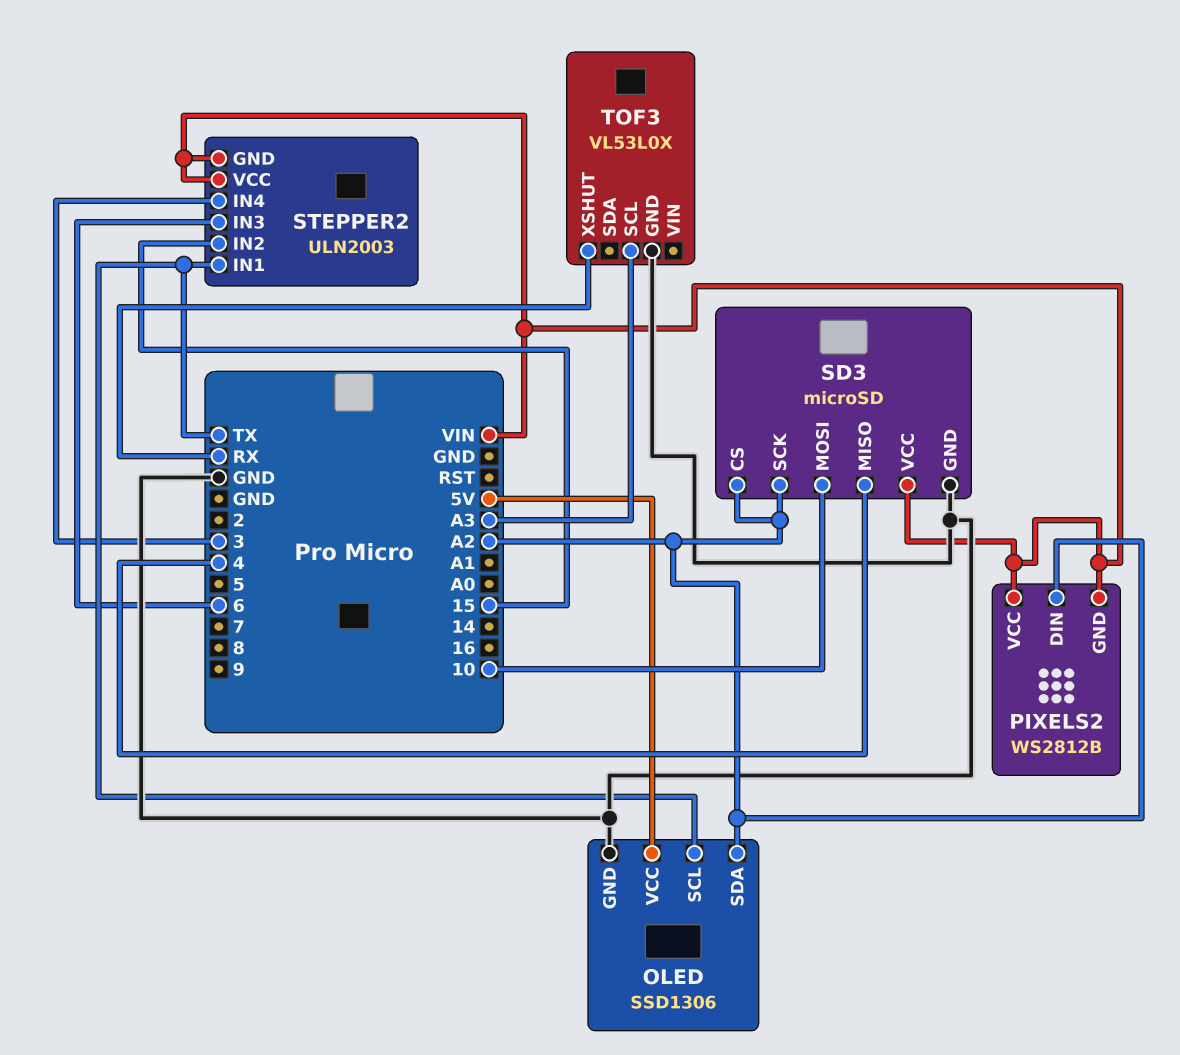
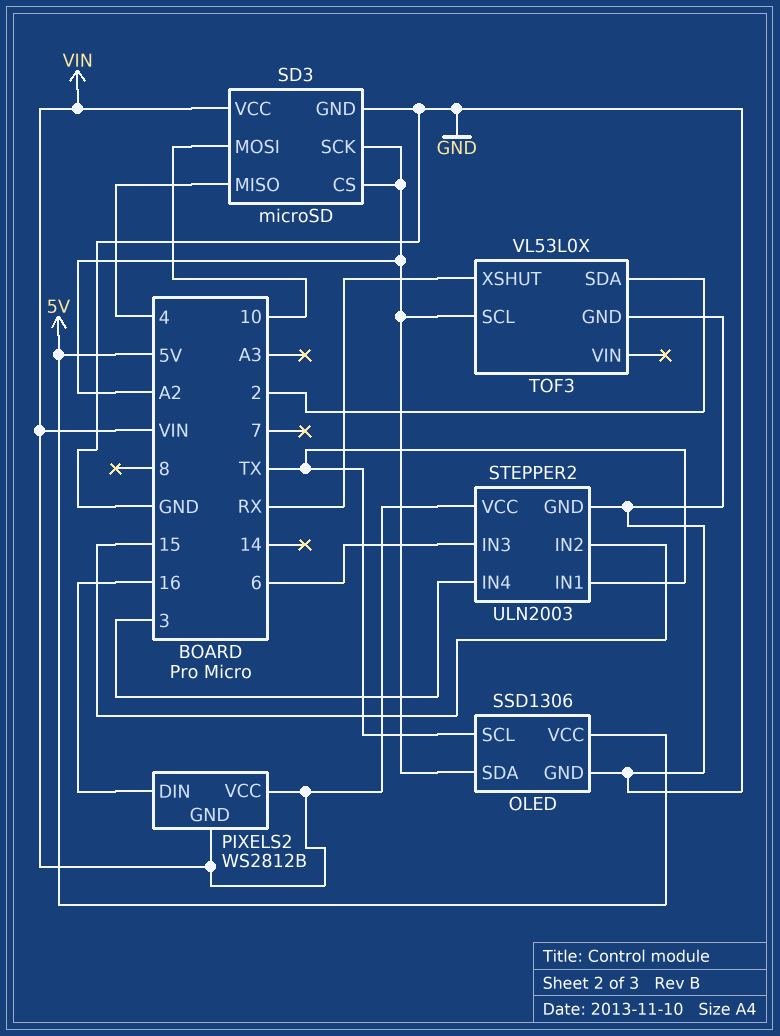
PIXELS2 pin DIN: A2 -> 16
STEPPER2 pin GND: VIN -> GND
TOF3 pin SCL: A3 -> A2
TOF3 pin SDA: none -> 2

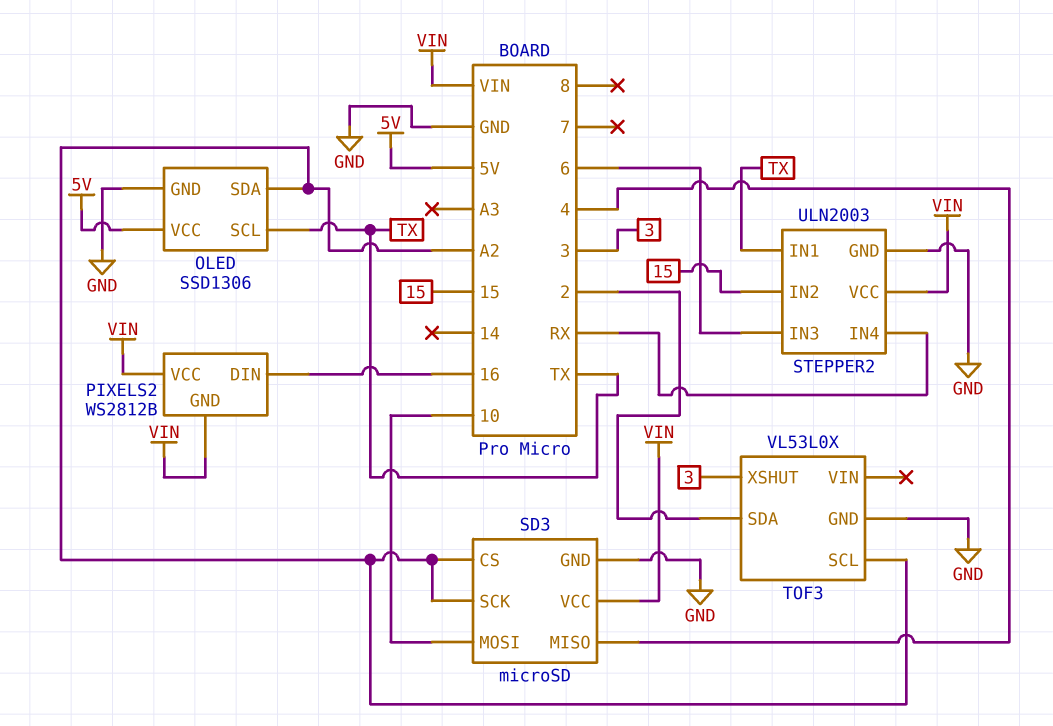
STEPPER2 pin IN4: 3 -> RX
TOF3 pin XSHUT: RX -> 3

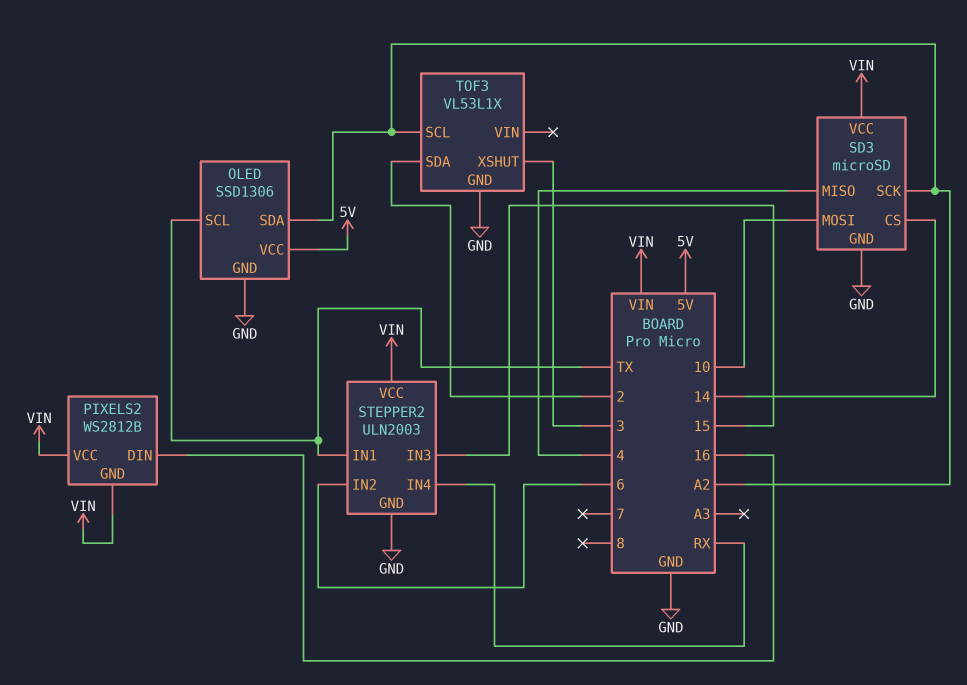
SD3 pin CS: A2 -> 14
STEPPER2 pin IN2: 15 -> 6
STEPPER2 pin IN3: 6 -> 15
TOF3: VL53L0X -> VL53L1X

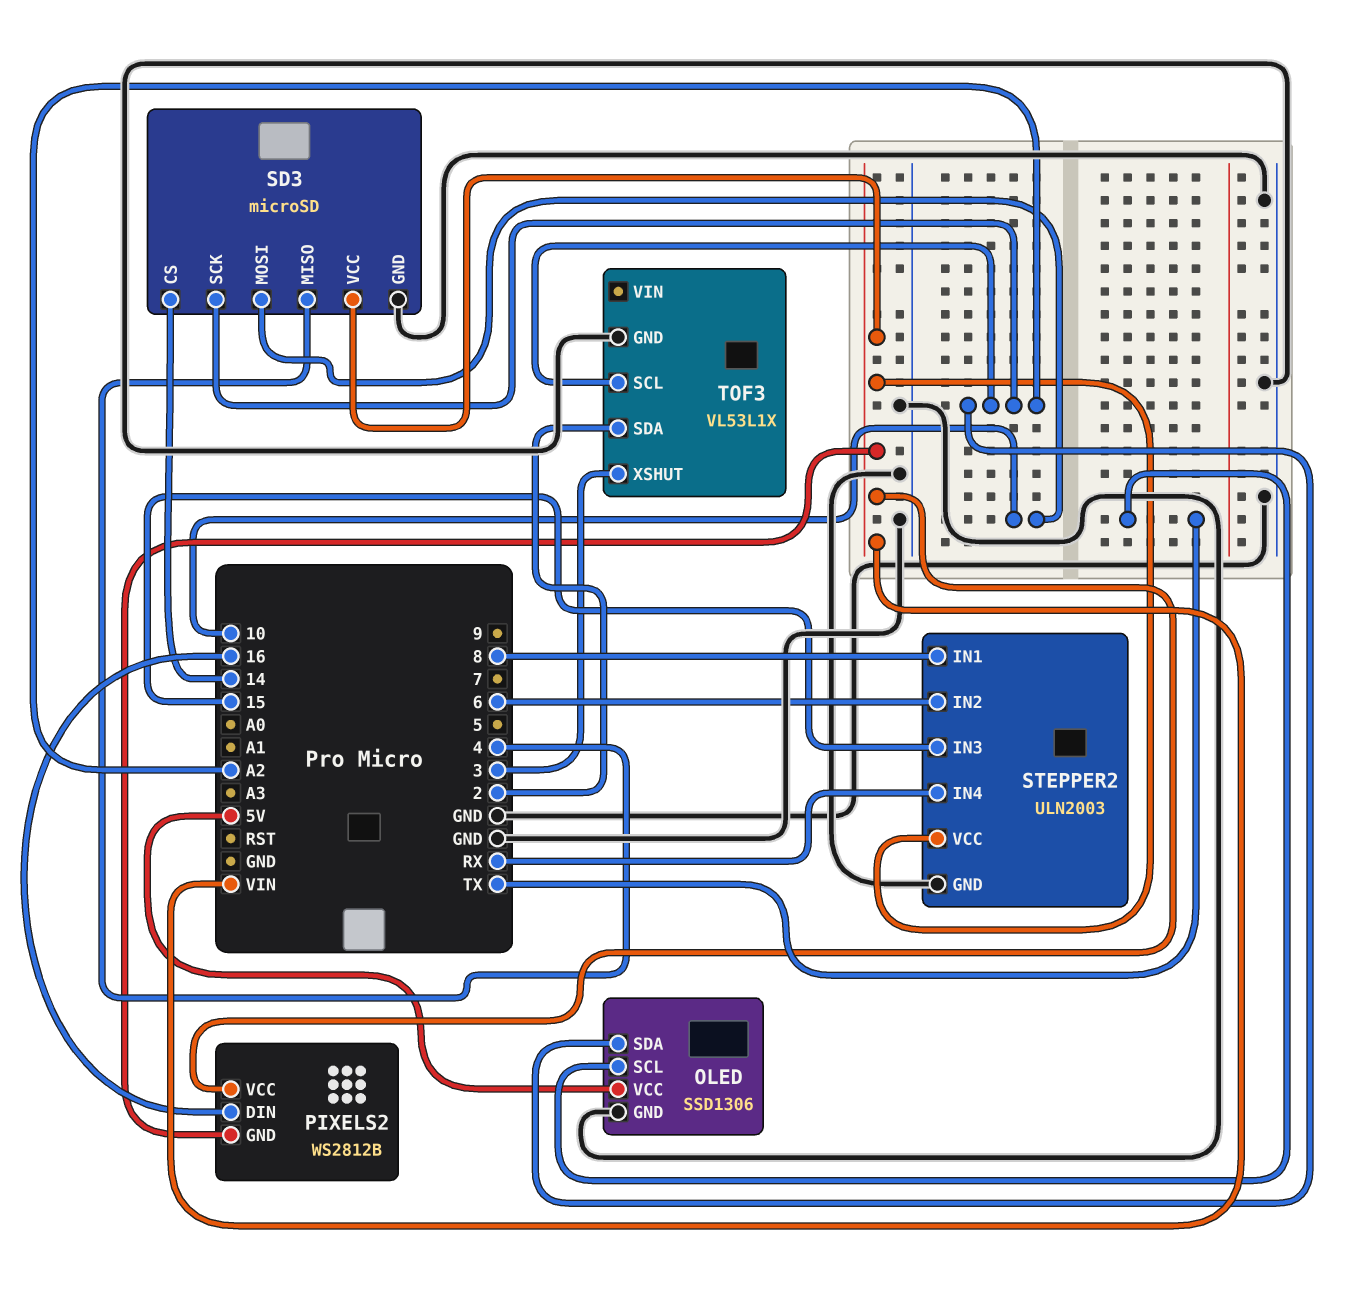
STEPPER2 pin IN1: TX -> 8

